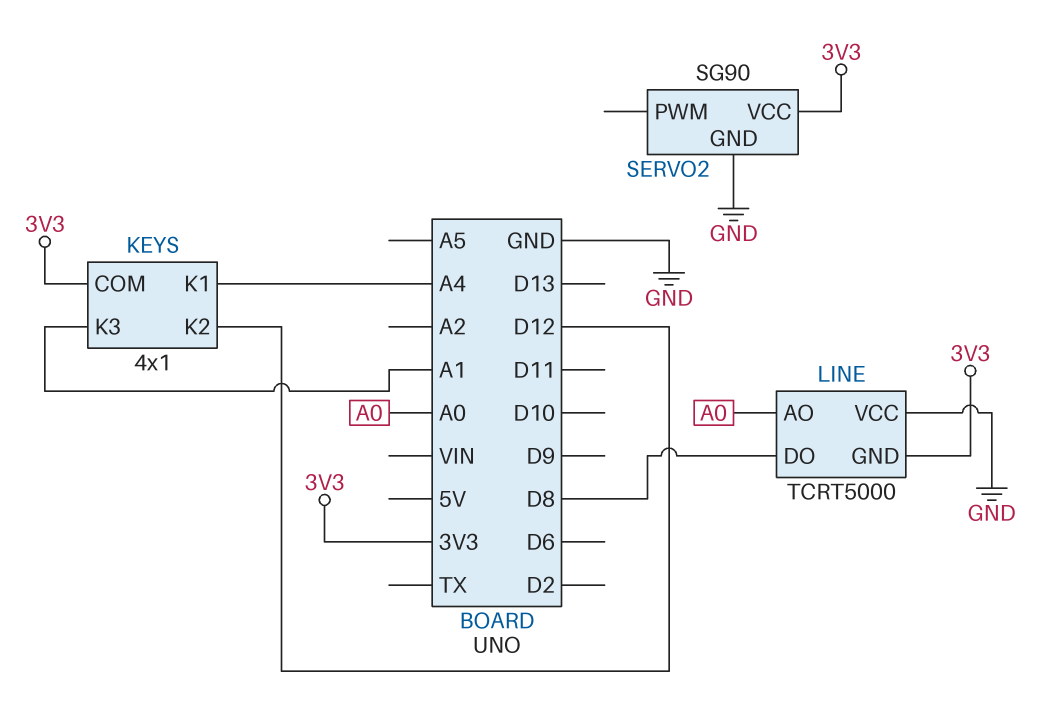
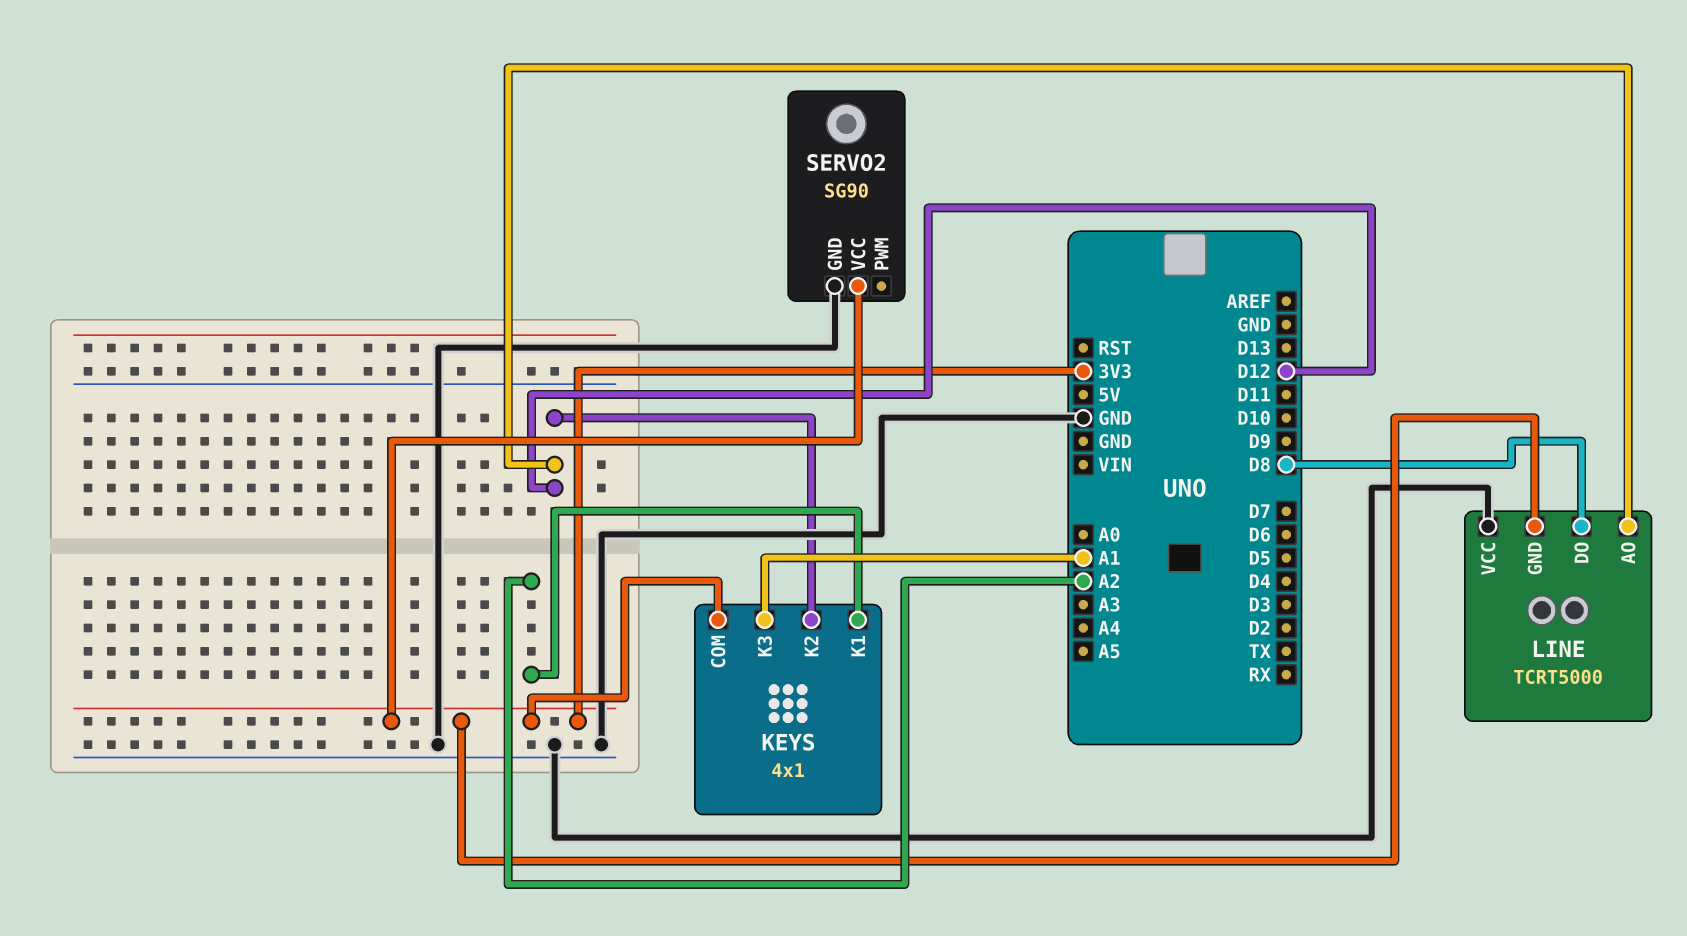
KEYS pin K1: A4 -> A2
LINE pin AO: A0 -> D12

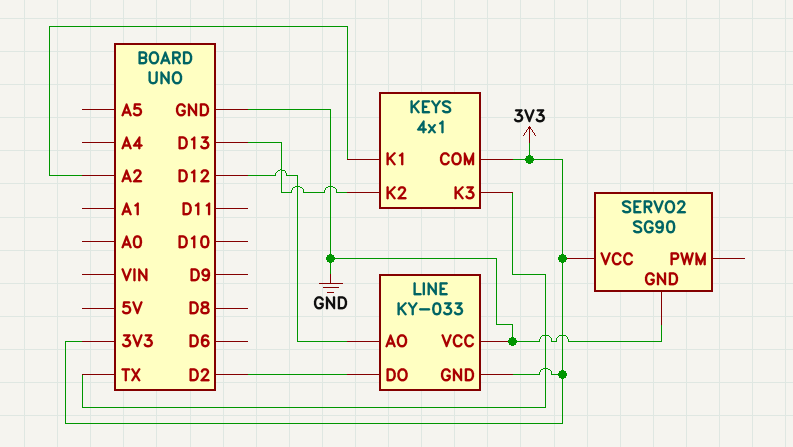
KEYS pin K2: D12 -> D13
KEYS pin K3: A1 -> TX
LINE: TCRT5000 -> KY-033
LINE pin DO: D8 -> D2

